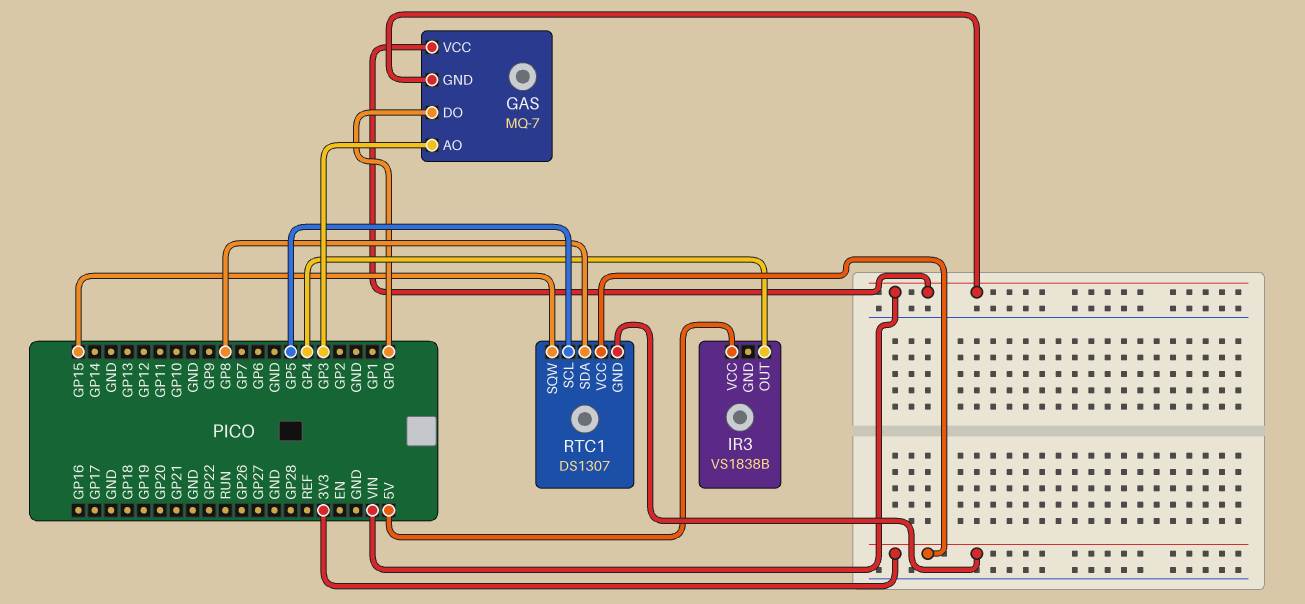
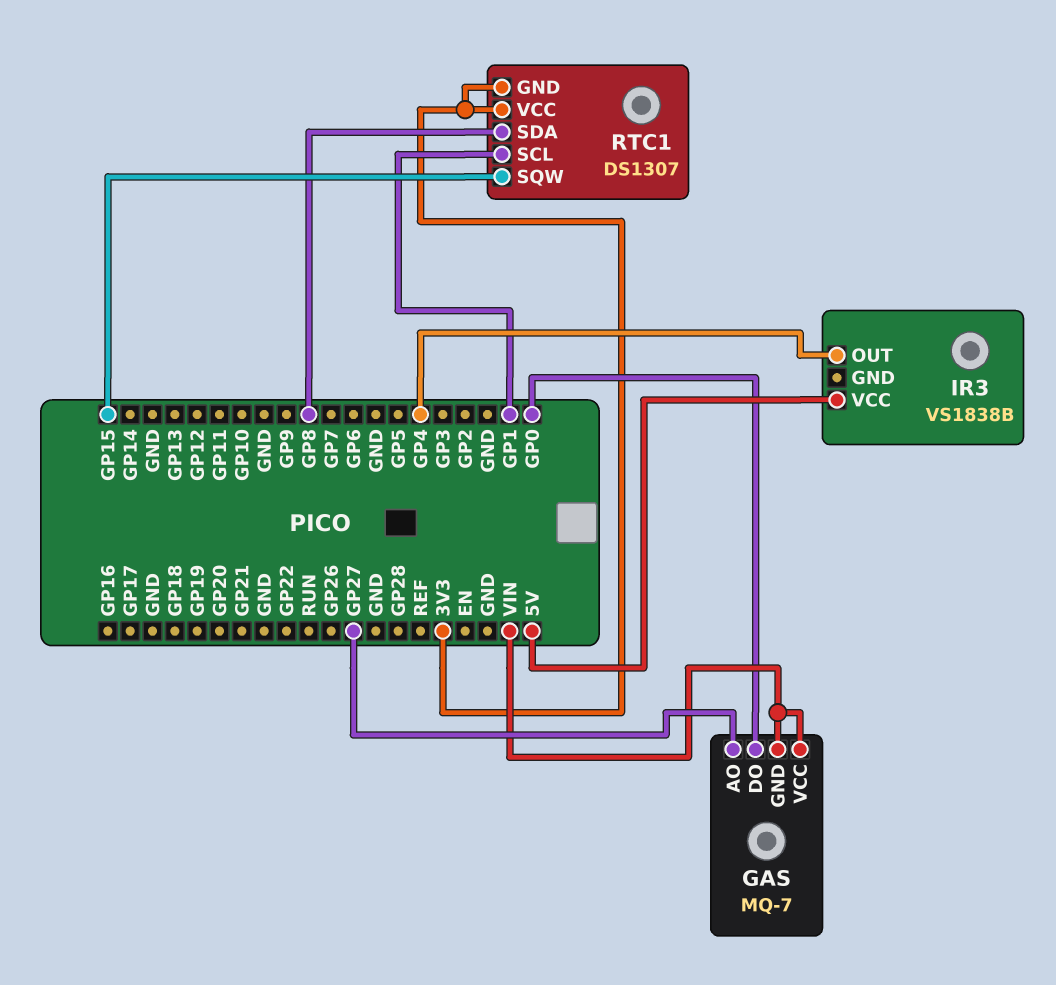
GAS pin AO: GP3 -> GP27
RTC1 pin SCL: GP5 -> GP1

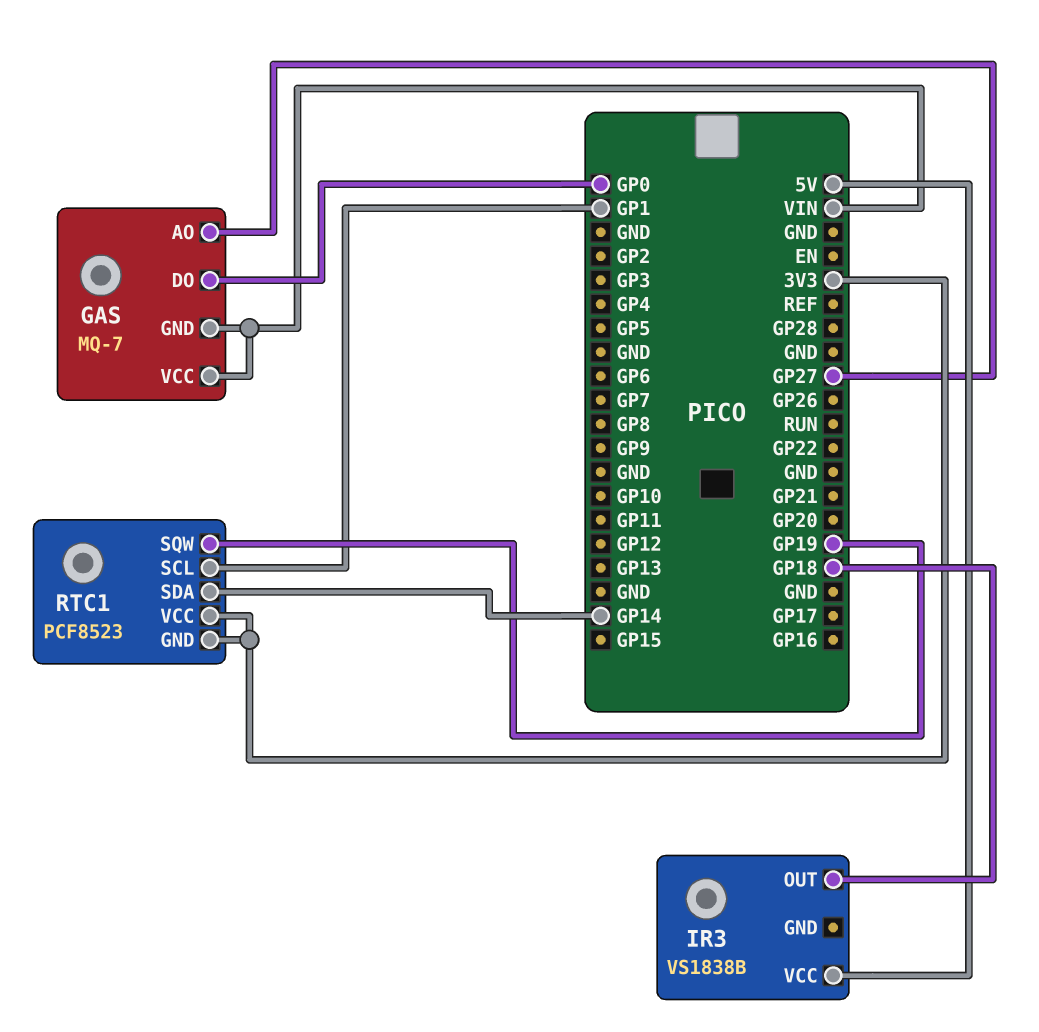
IR3 pin OUT: GP4 -> GP18
RTC1: DS1307 -> PCF8523
RTC1 pin SDA: GP8 -> GP14
RTC1 pin SQW: GP15 -> GP19

